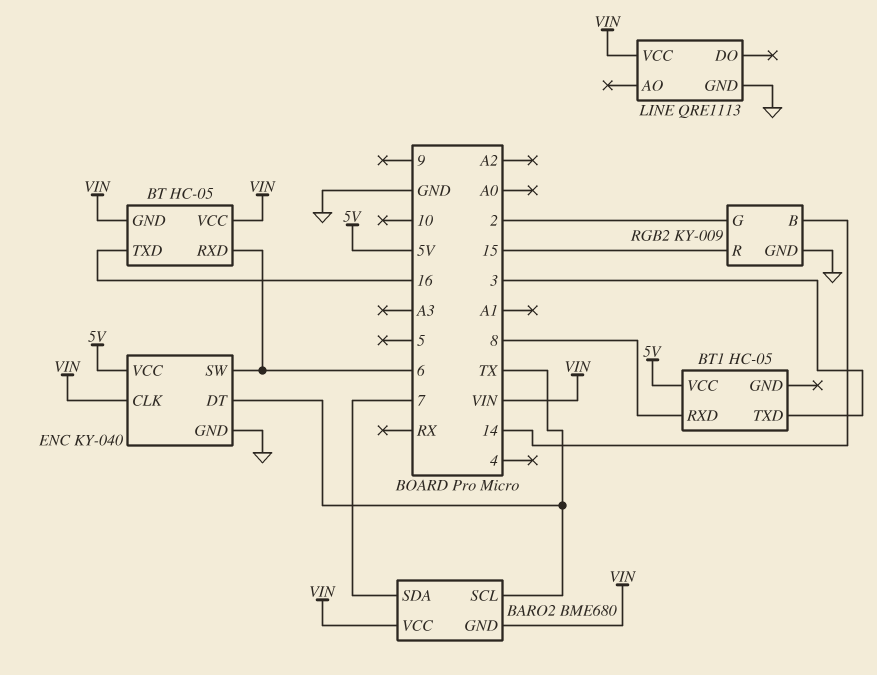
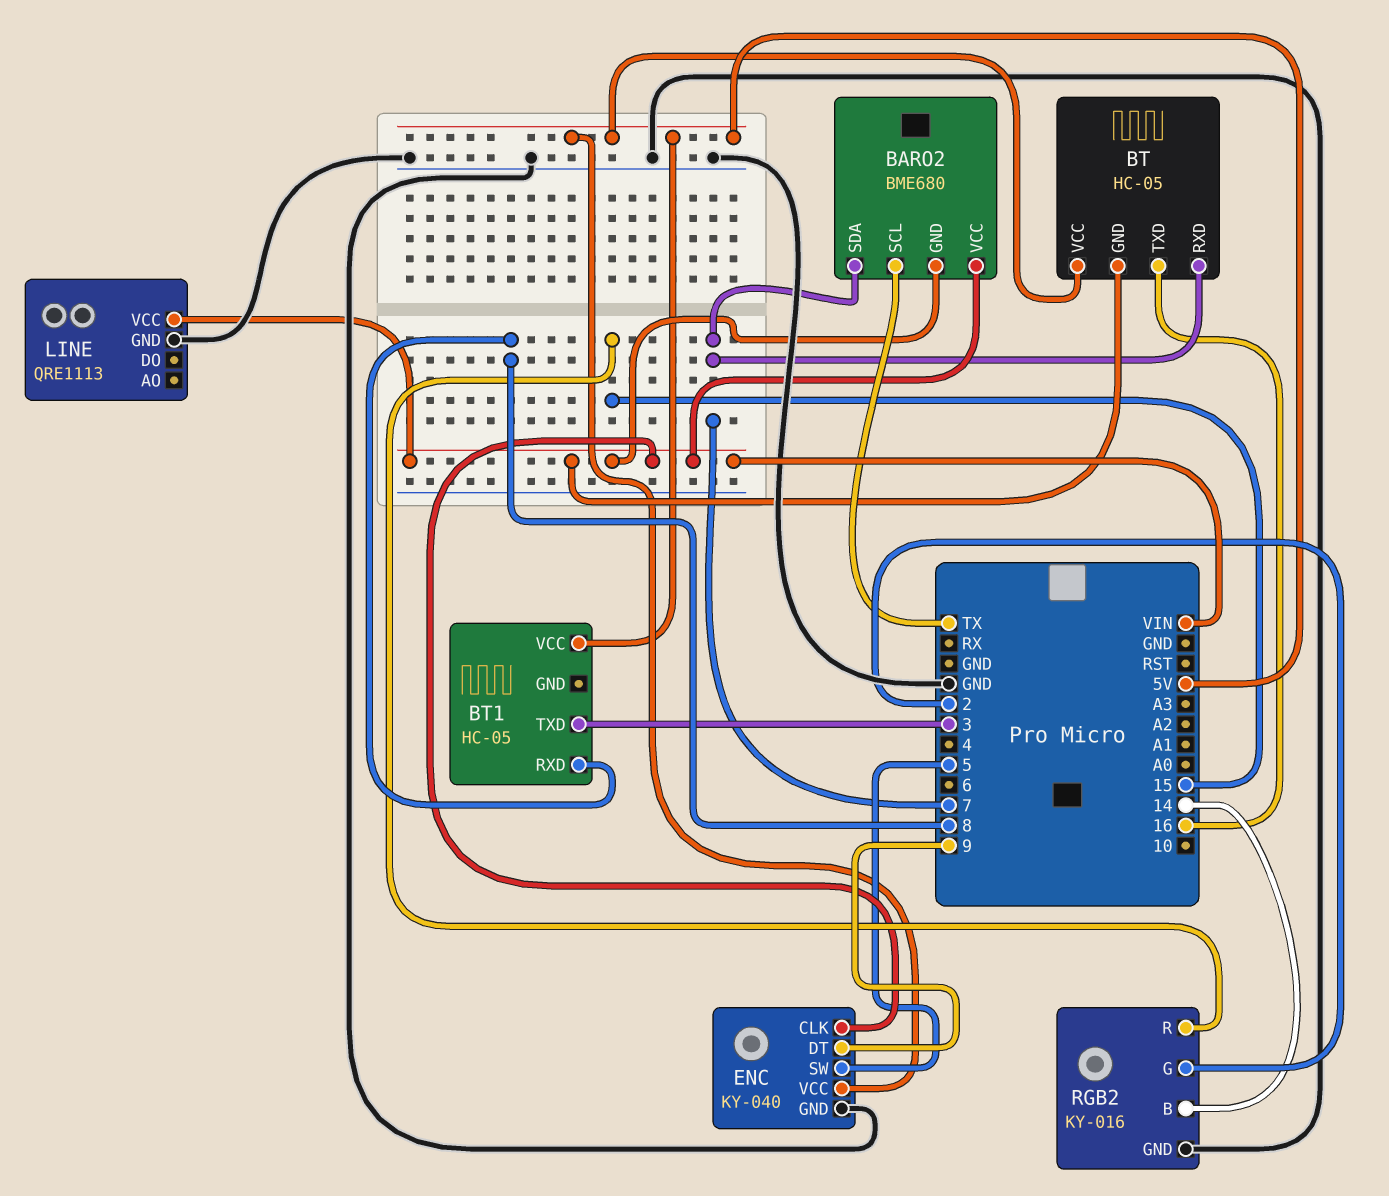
BT pin RXD: 6 -> 7
BT pin VCC: VIN -> 5V
ENC pin DT: TX -> 9
ENC pin SW: 6 -> 5
RGB2: KY-009 -> KY-016

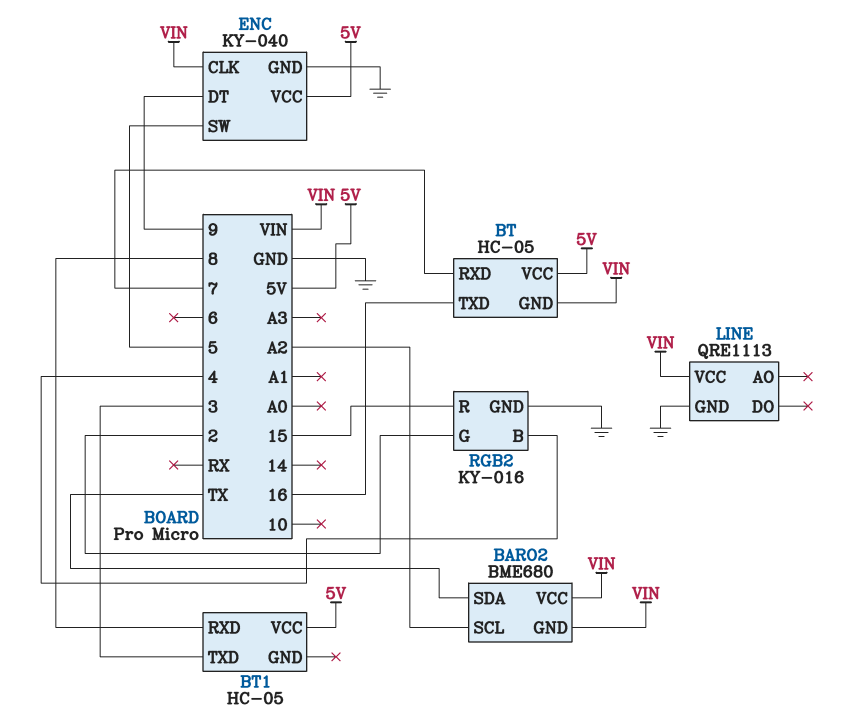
BARO2 pin SCL: TX -> A2
BARO2 pin SDA: 7 -> TX
RGB2 pin B: 14 -> 4

